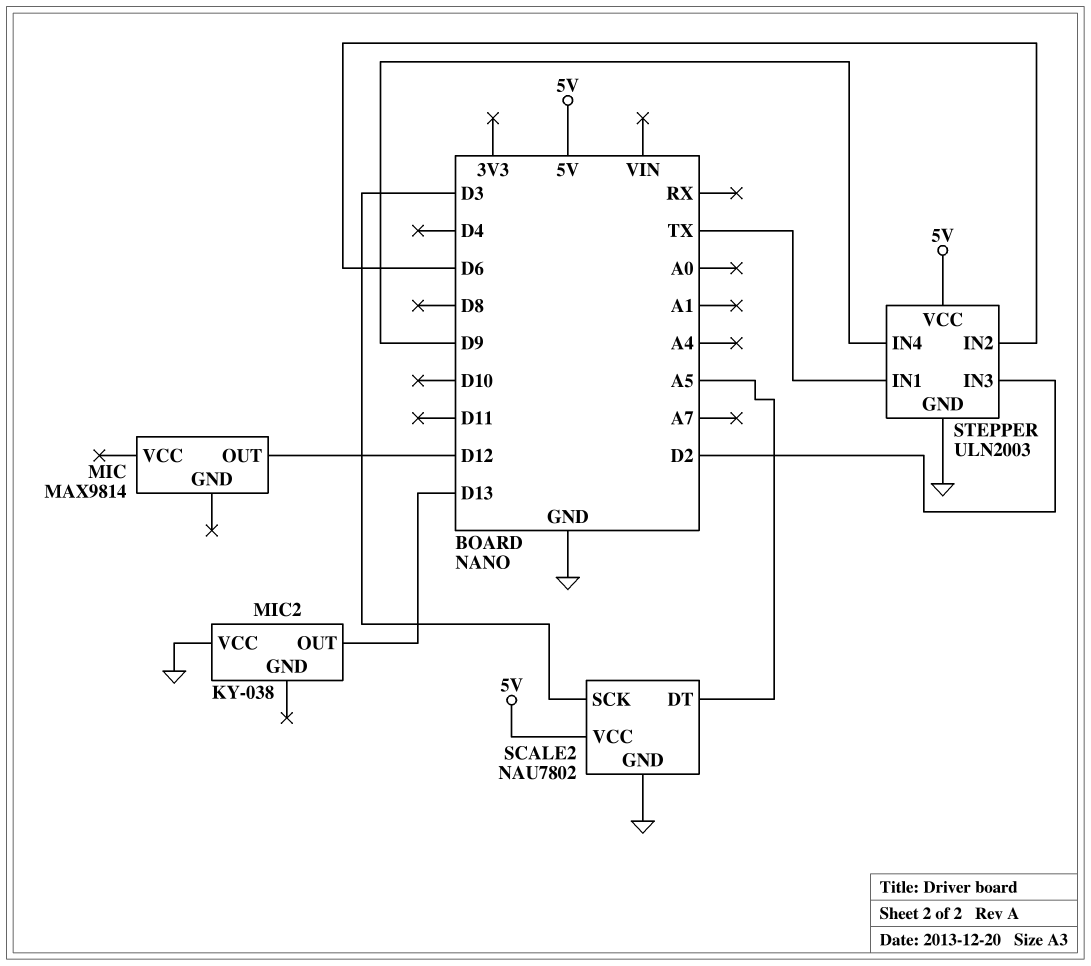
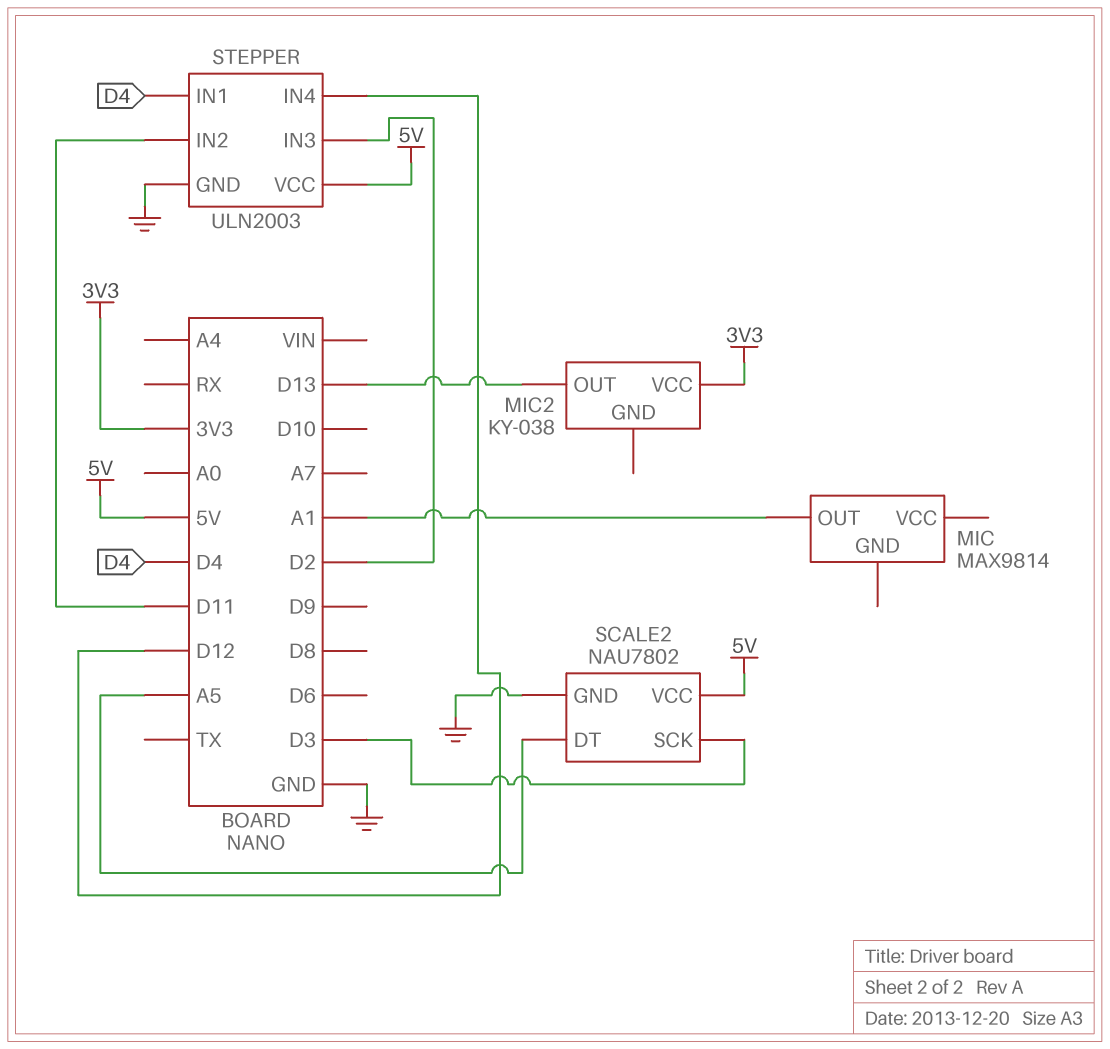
MIC pin OUT: D12 -> A1
MIC2 pin VCC: GND -> 3V3
STEPPER pin IN1: TX -> D4
STEPPER pin IN2: D6 -> D11
STEPPER pin IN4: D9 -> D12

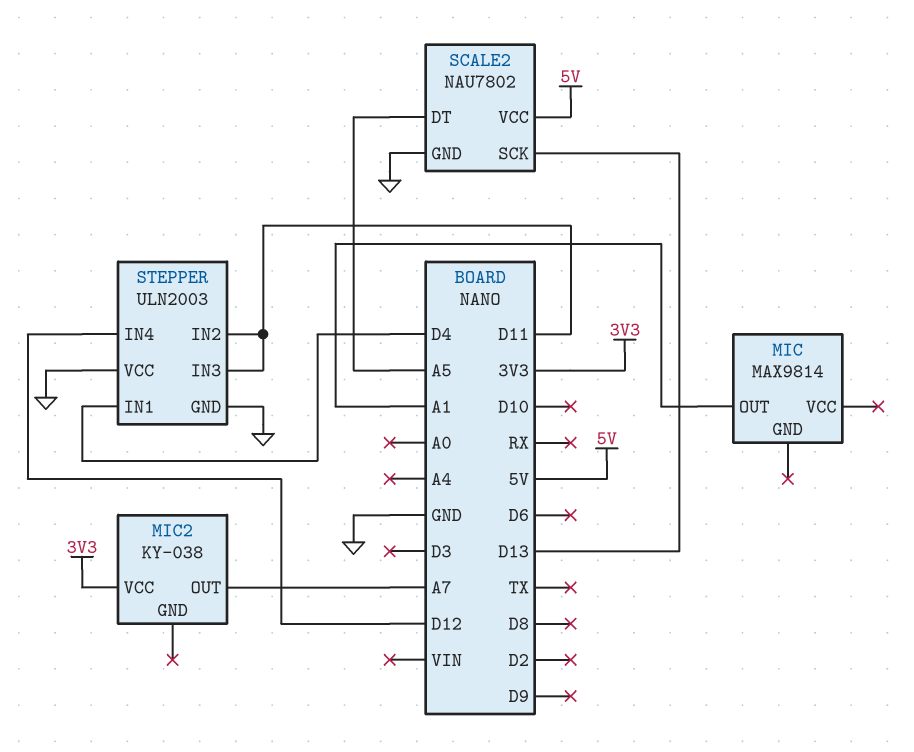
MIC2 pin OUT: D13 -> A7
SCALE2 pin SCK: D3 -> D13
STEPPER pin IN3: D2 -> D11
STEPPER pin VCC: 5V -> GND

